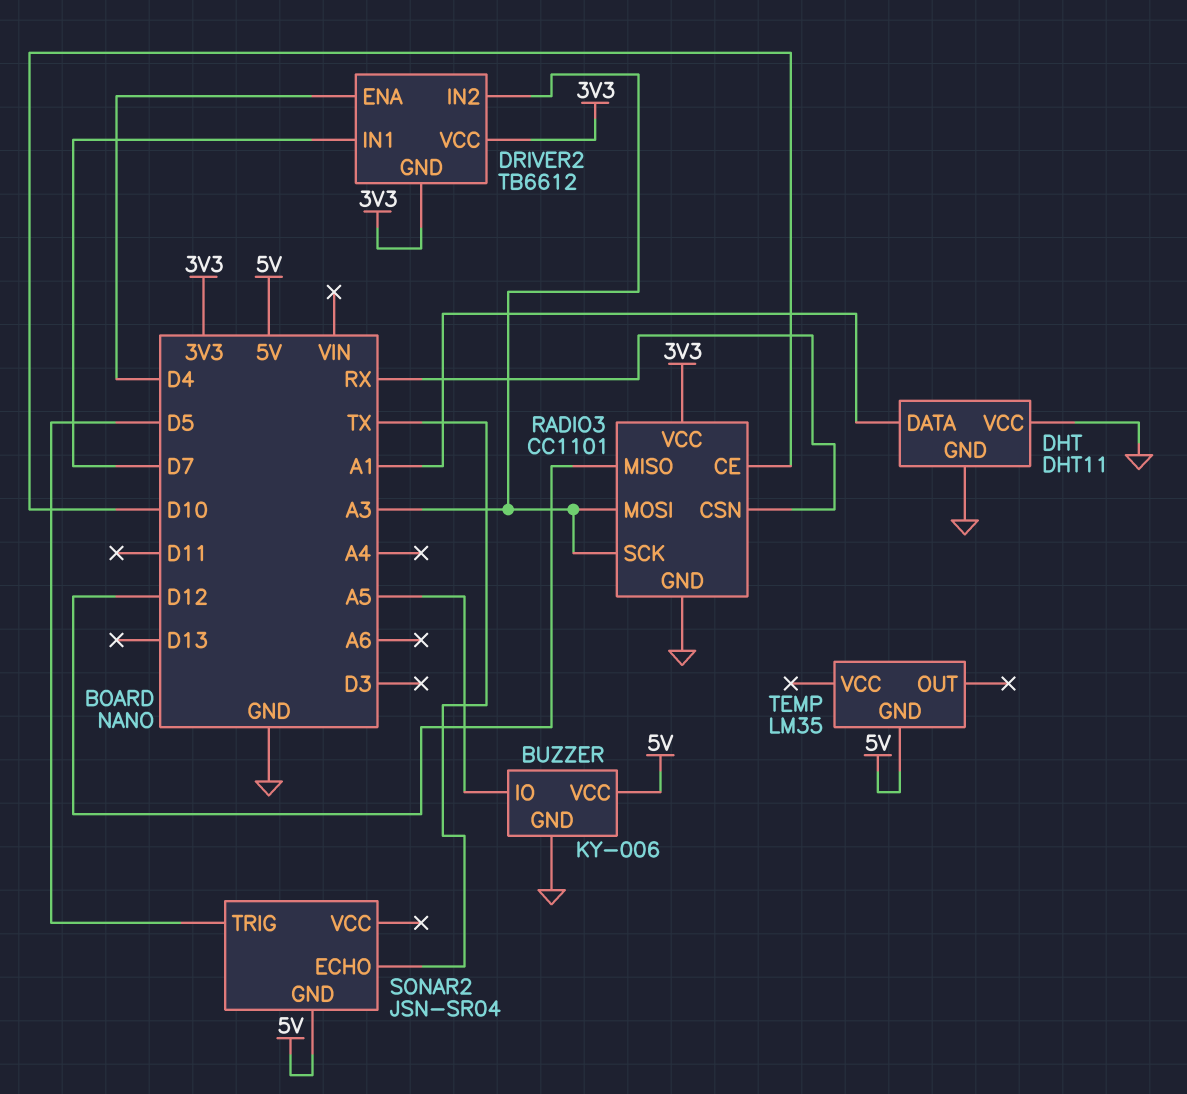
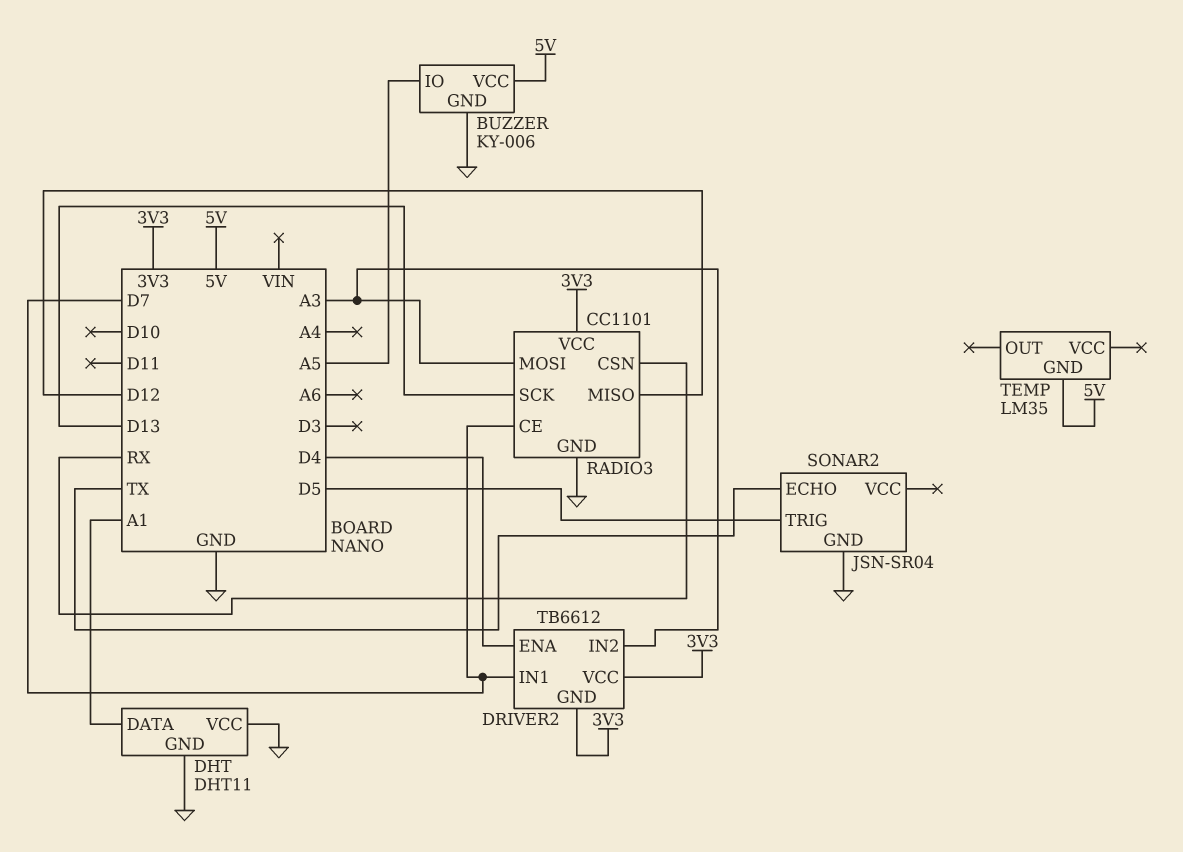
RADIO3 pin CE: D10 -> D7
RADIO3 pin SCK: A3 -> D13
SONAR2 pin GND: 5V -> GND

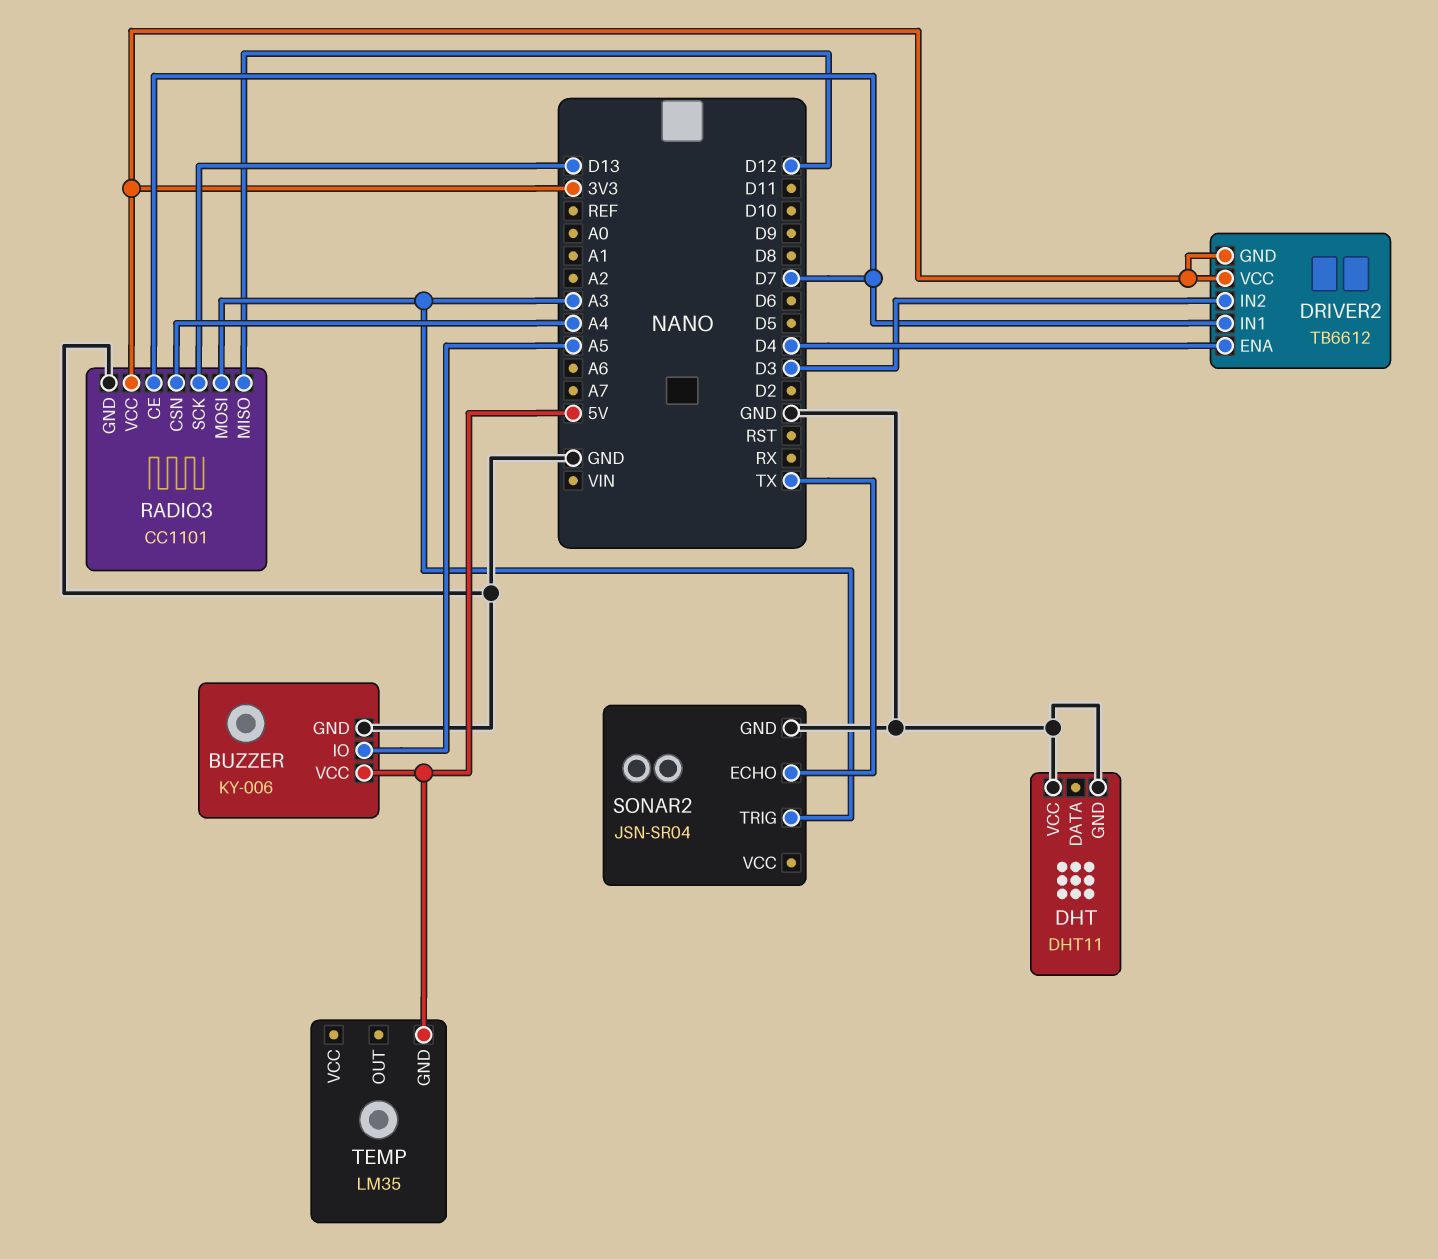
DHT pin DATA: A1 -> none
DRIVER2 pin IN2: A3 -> D3
RADIO3 pin CSN: RX -> A4
SONAR2 pin TRIG: D5 -> A3

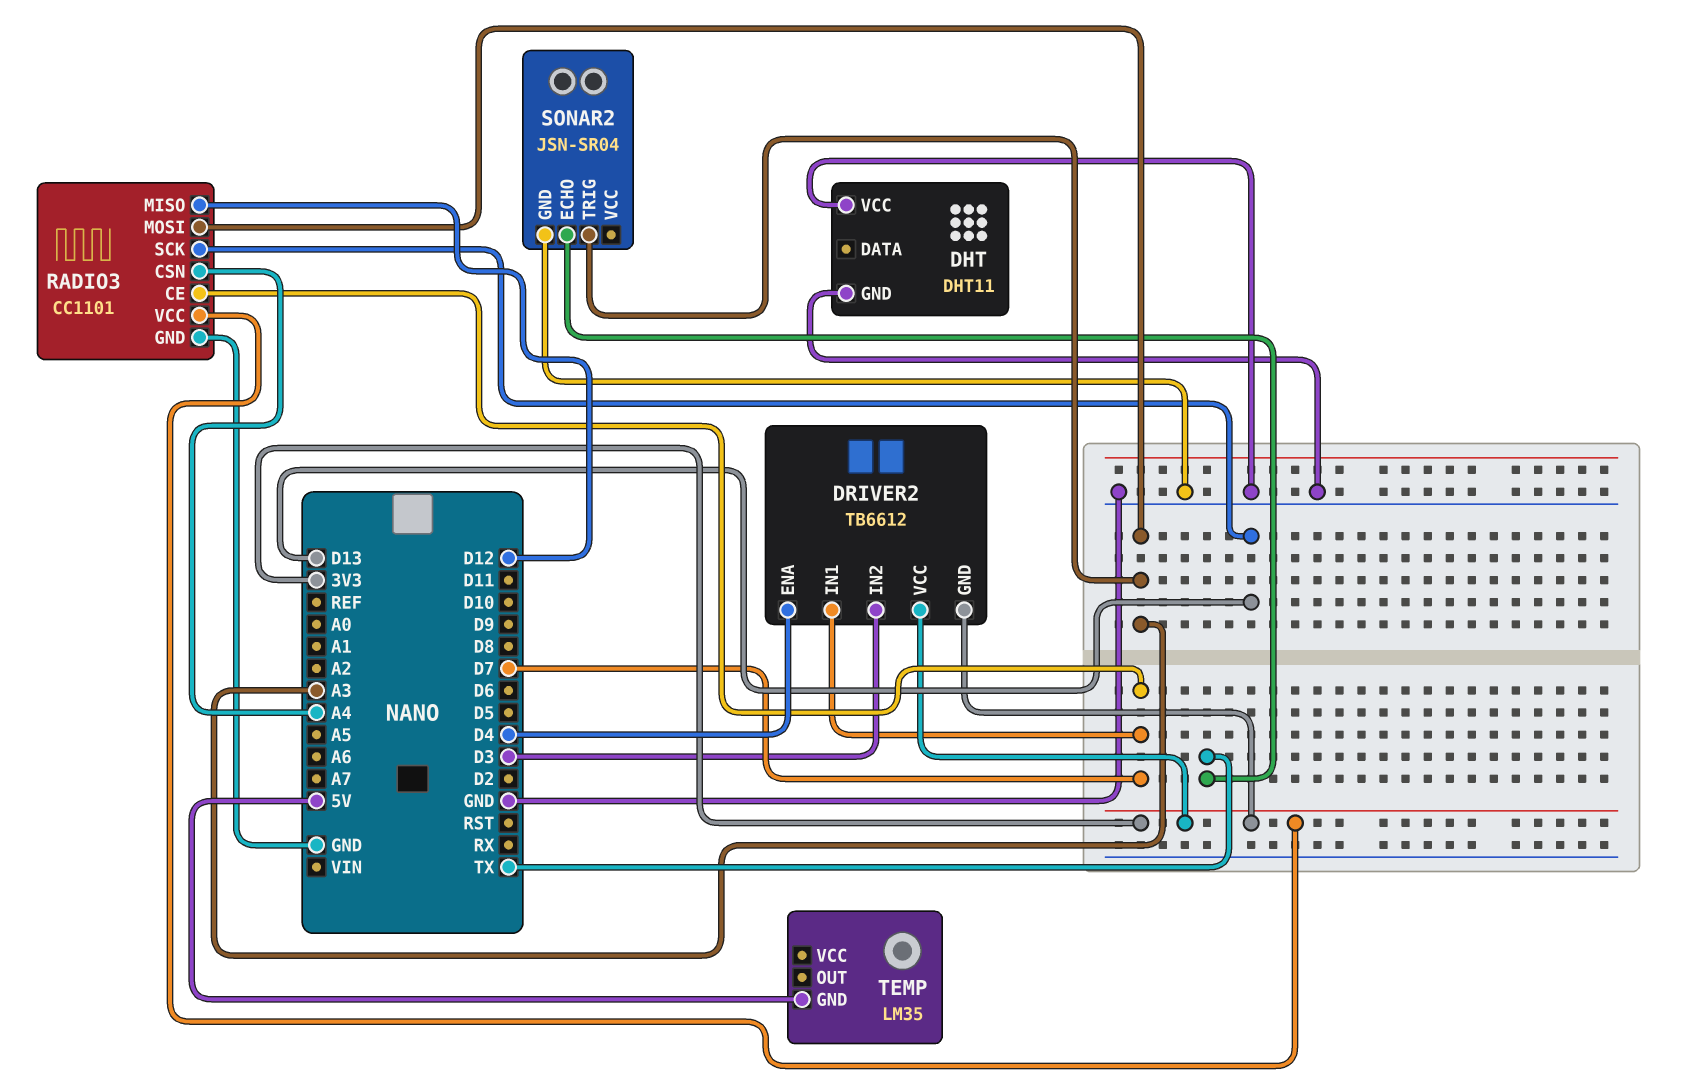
BUZZER: KY-006 -> none
BUZZER pin GND: GND -> none
BUZZER pin IO: A5 -> none
BUZZER pin VCC: 5V -> none

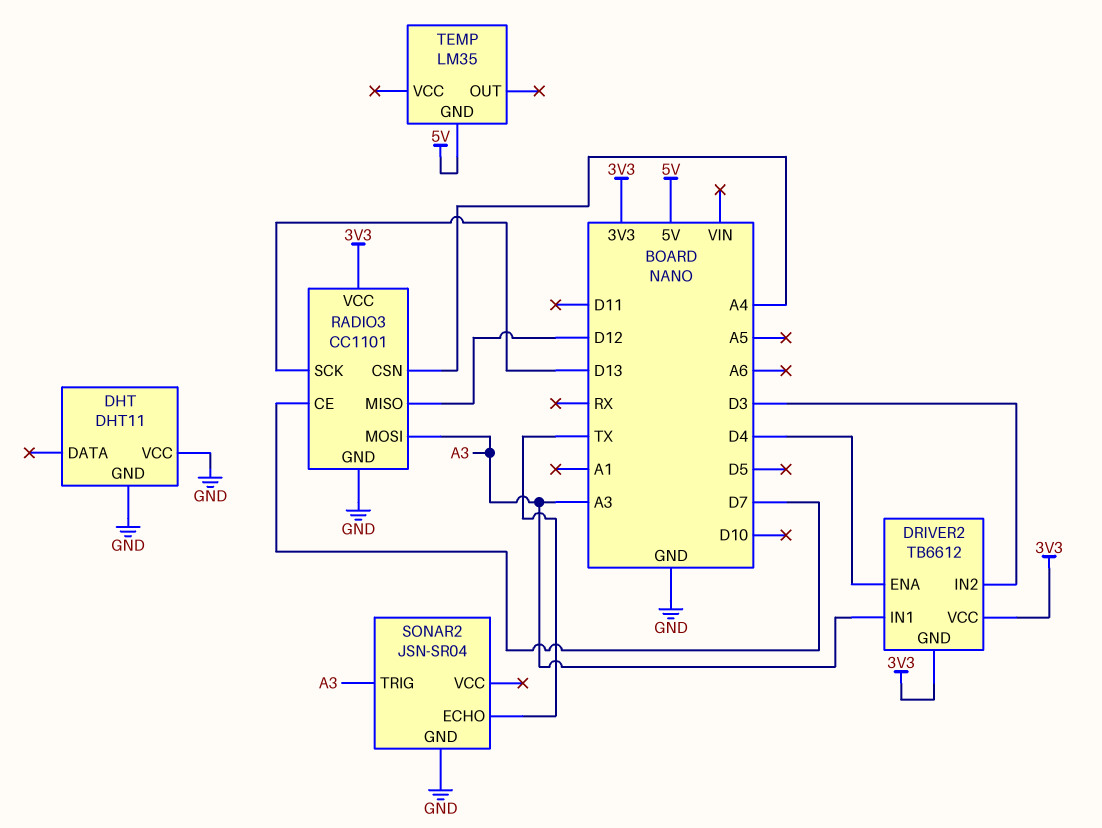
DRIVER2 pin IN1: D7 -> A3

